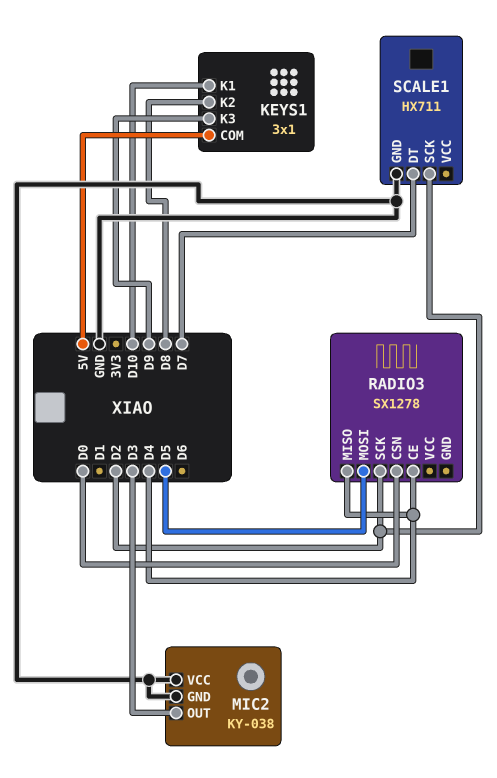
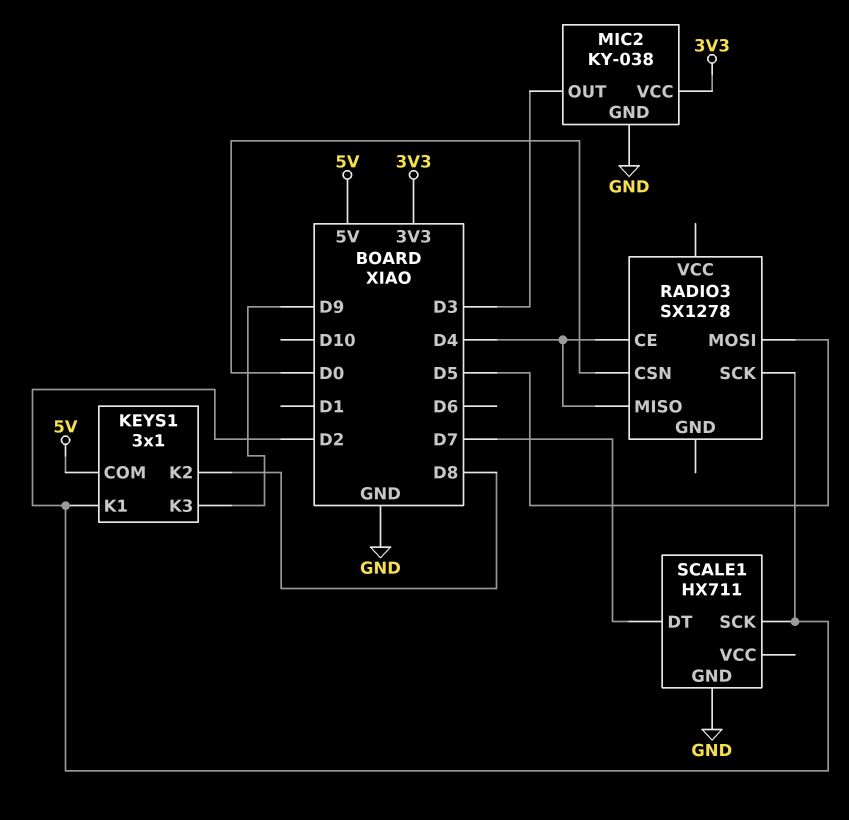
KEYS1 pin K1: D10 -> D2
MIC2 pin VCC: GND -> 3V3

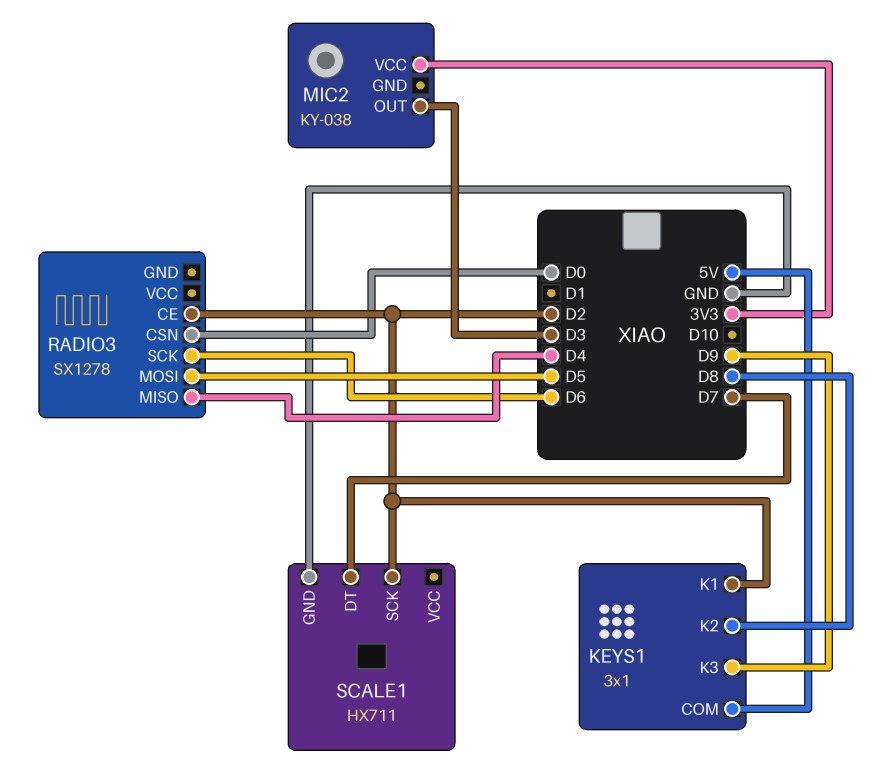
MIC2 pin GND: GND -> none
RADIO3 pin CE: D4 -> D2
RADIO3 pin SCK: D2 -> D6

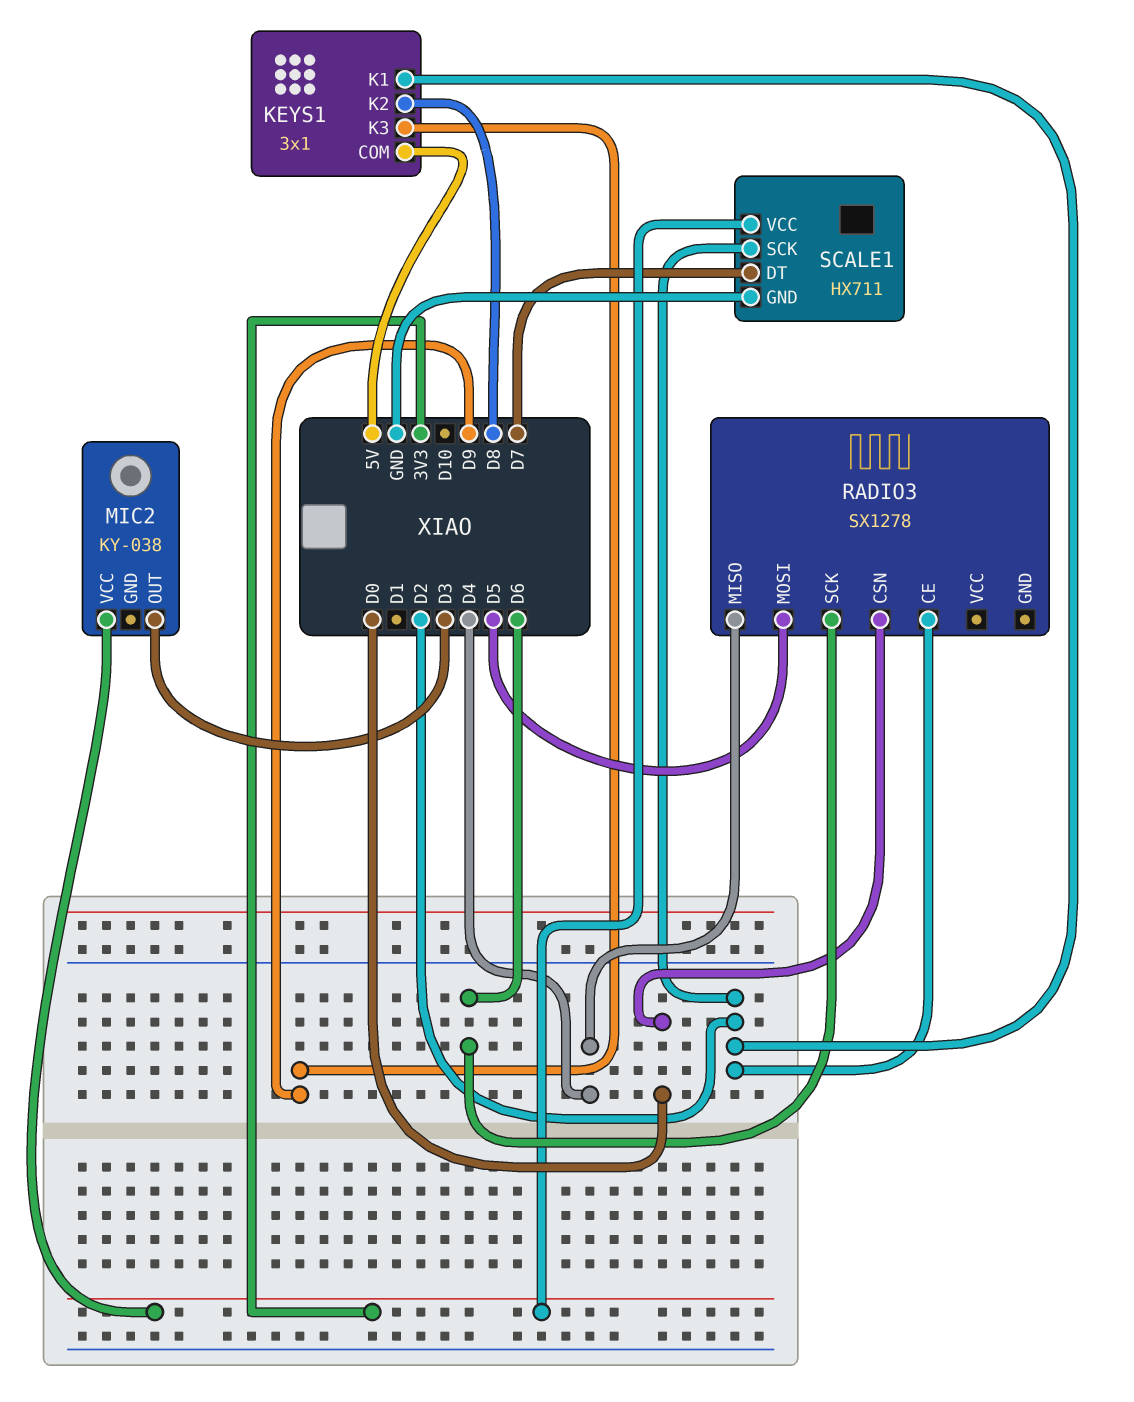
SCALE1 pin VCC: none -> 3V3

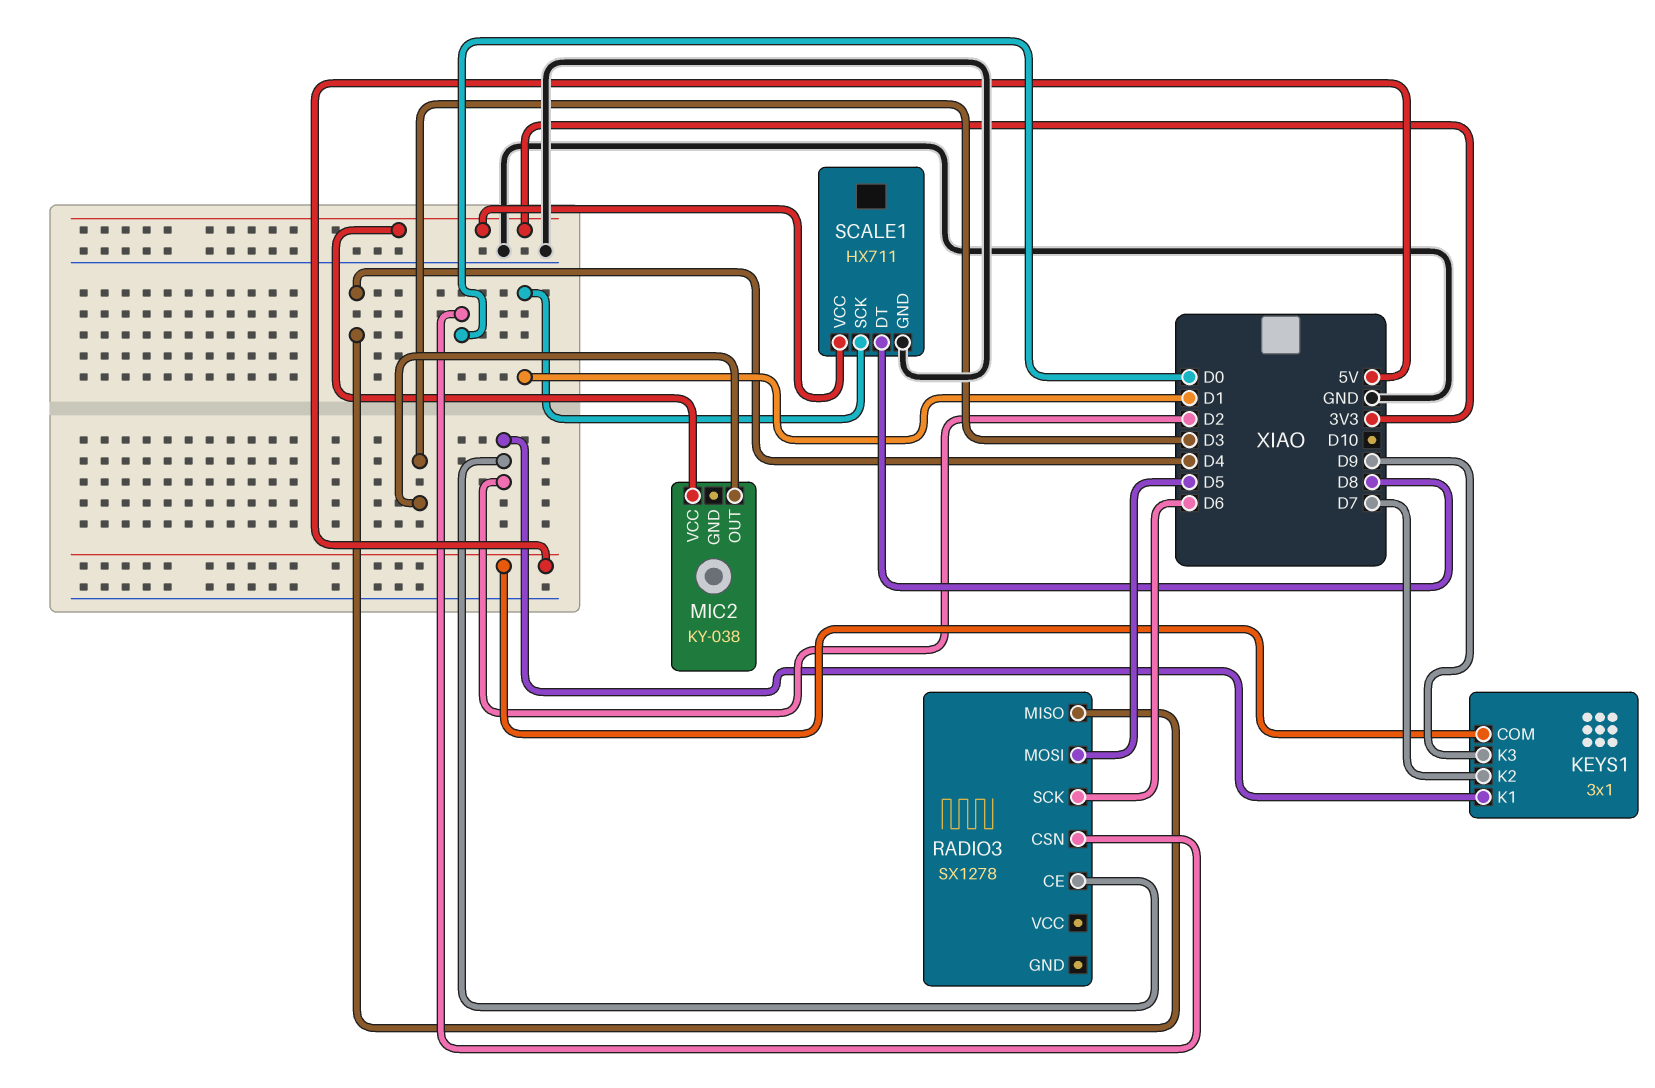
KEYS1 pin K2: D8 -> D7
SCALE1 pin DT: D7 -> D8
SCALE1 pin SCK: D2 -> D1

